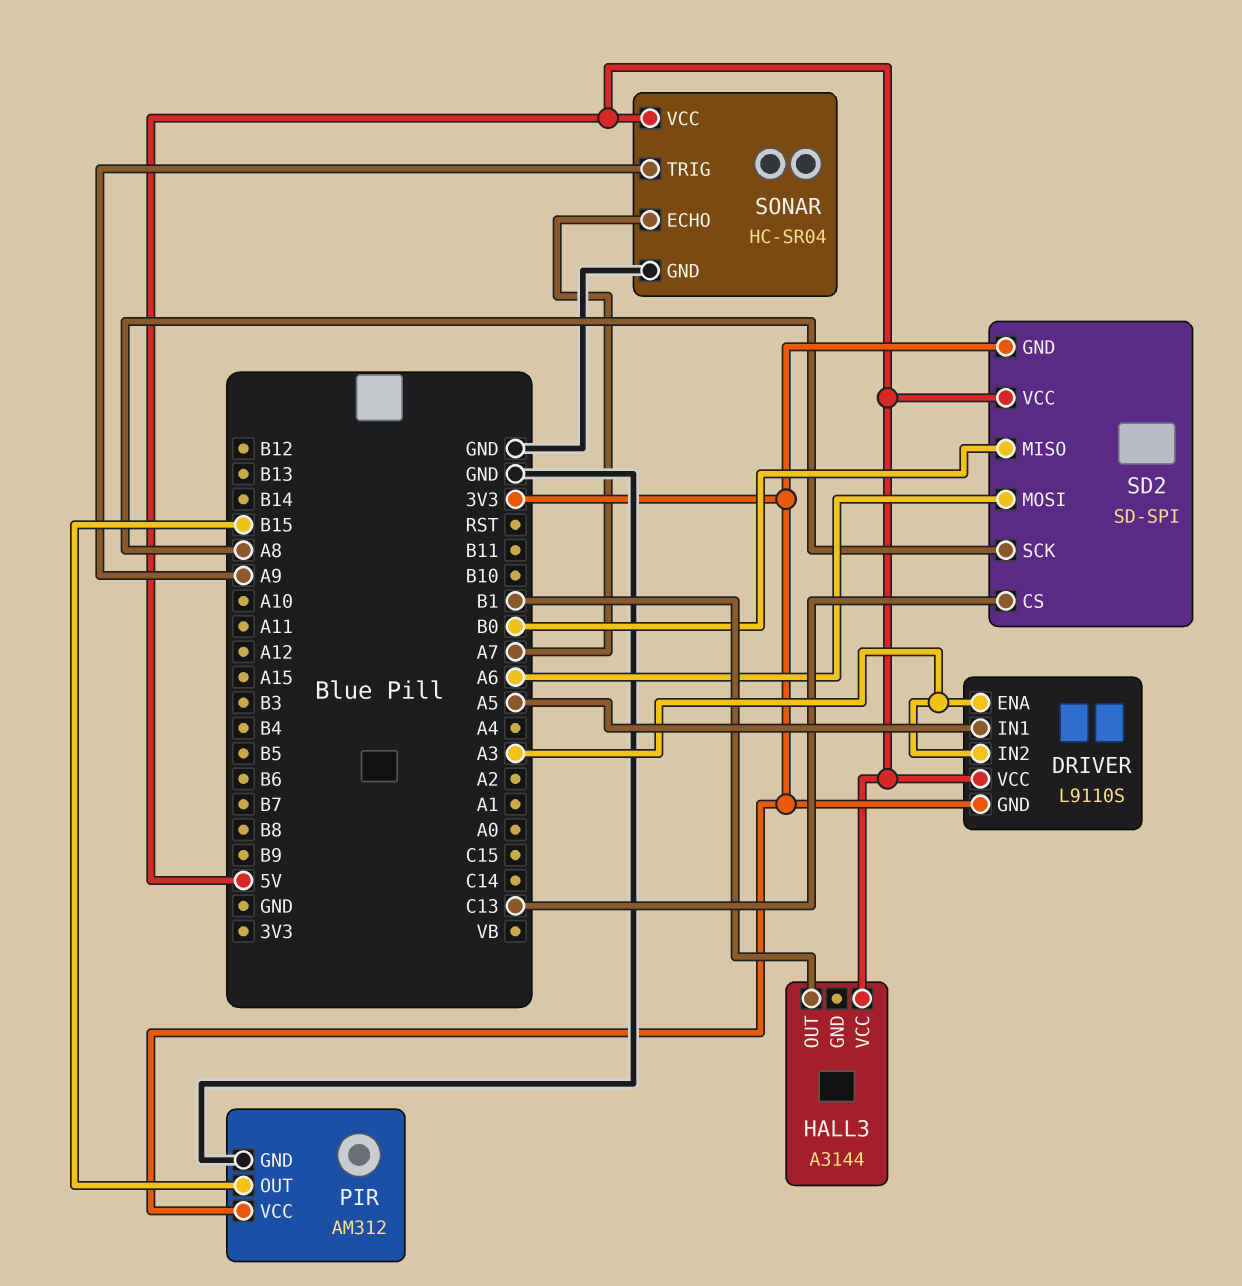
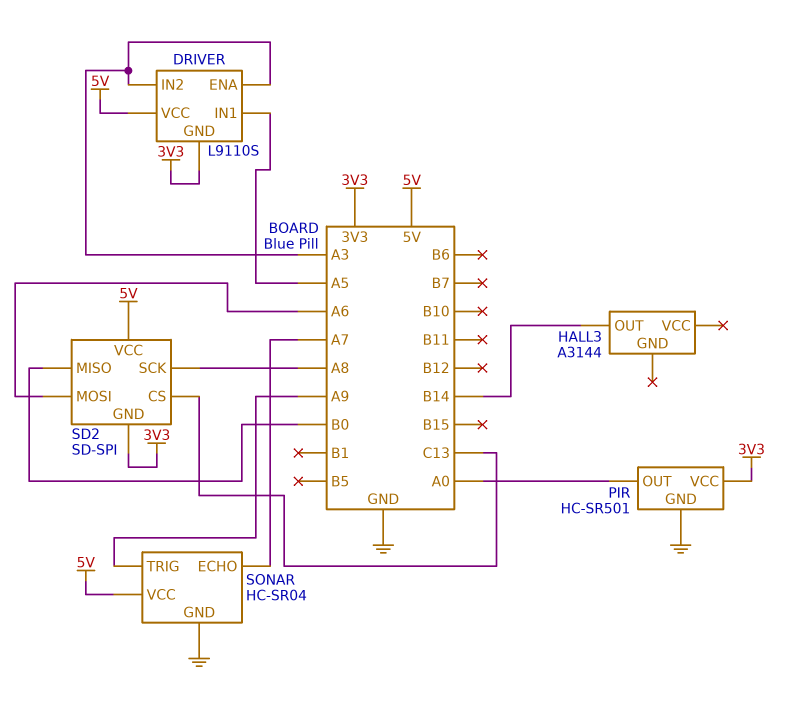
HALL3 pin OUT: B1 -> B14
HALL3 pin VCC: 5V -> none
PIR: AM312 -> HC-SR501
PIR pin OUT: B15 -> A0

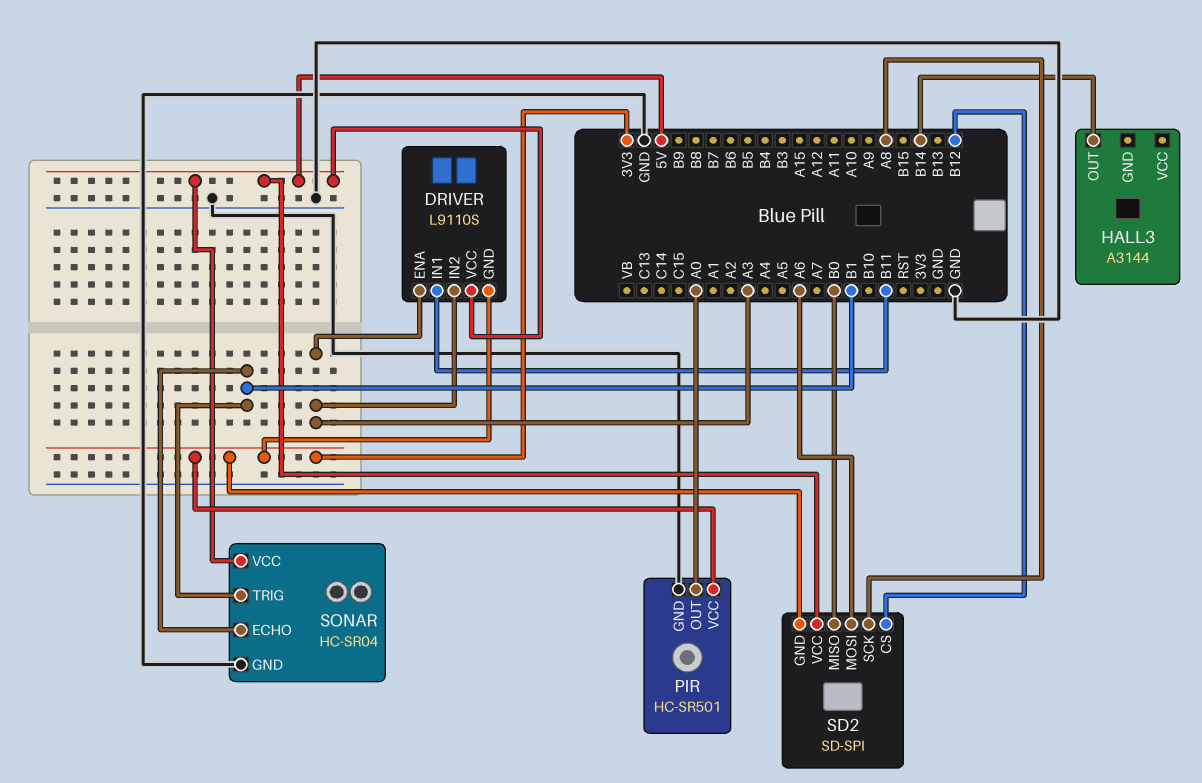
DRIVER pin IN1: A5 -> B11
SD2 pin CS: C13 -> B12
SONAR pin ECHO: A7 -> B1
SONAR pin TRIG: A9 -> B1

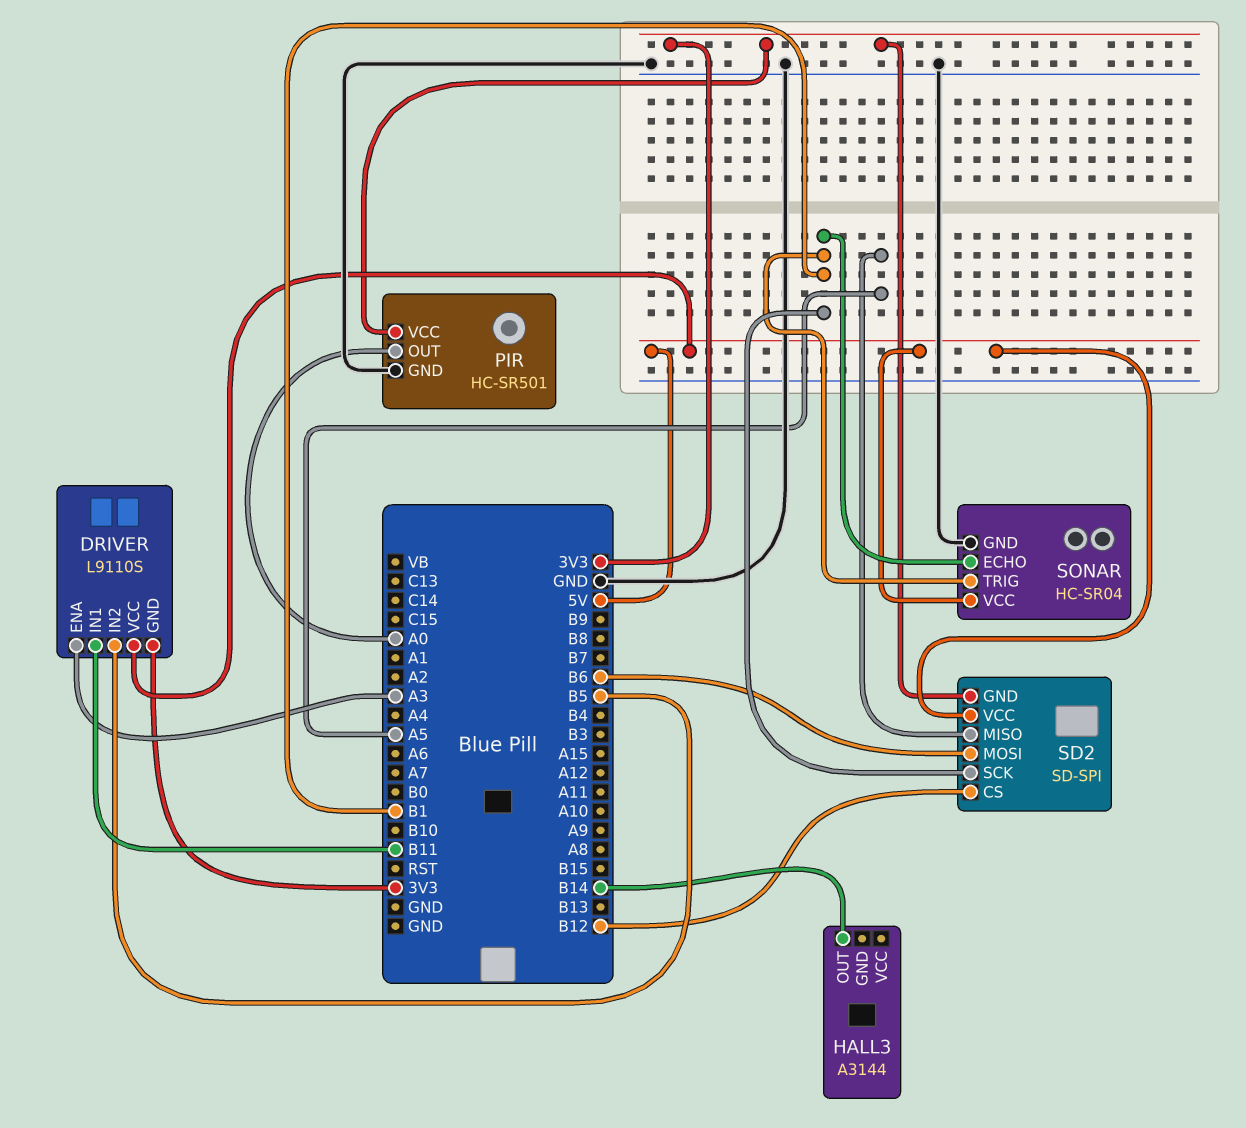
DRIVER pin IN2: A3 -> B5
SD2 pin MISO: B0 -> A5
SD2 pin MOSI: A6 -> B6
SD2 pin SCK: A8 -> B1

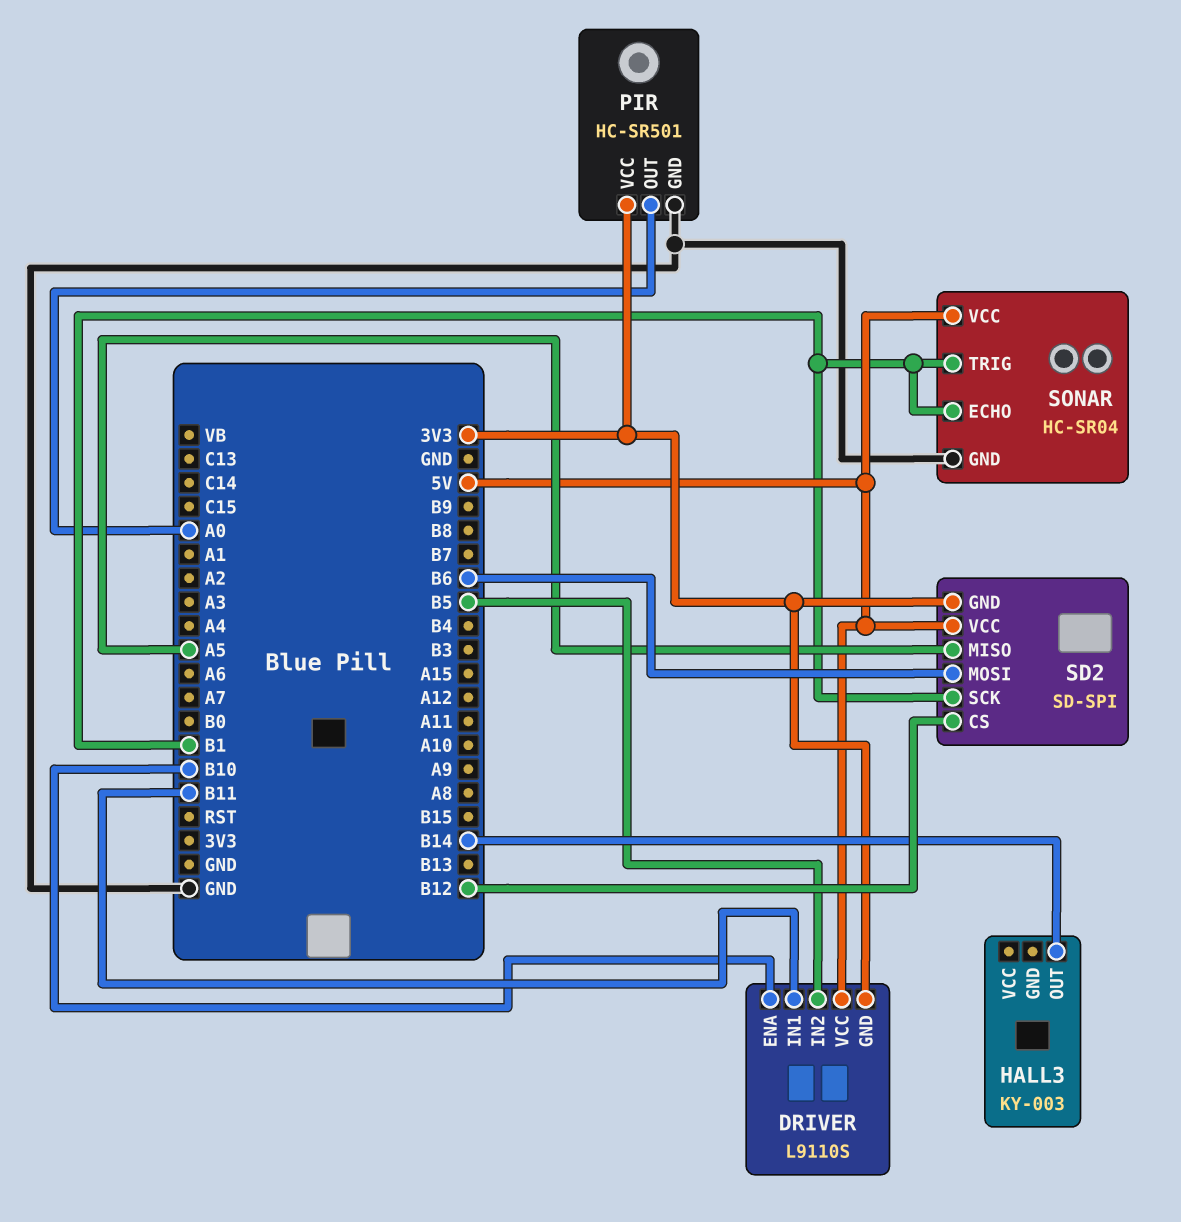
DRIVER pin ENA: A3 -> B10
HALL3: A3144 -> KY-003

